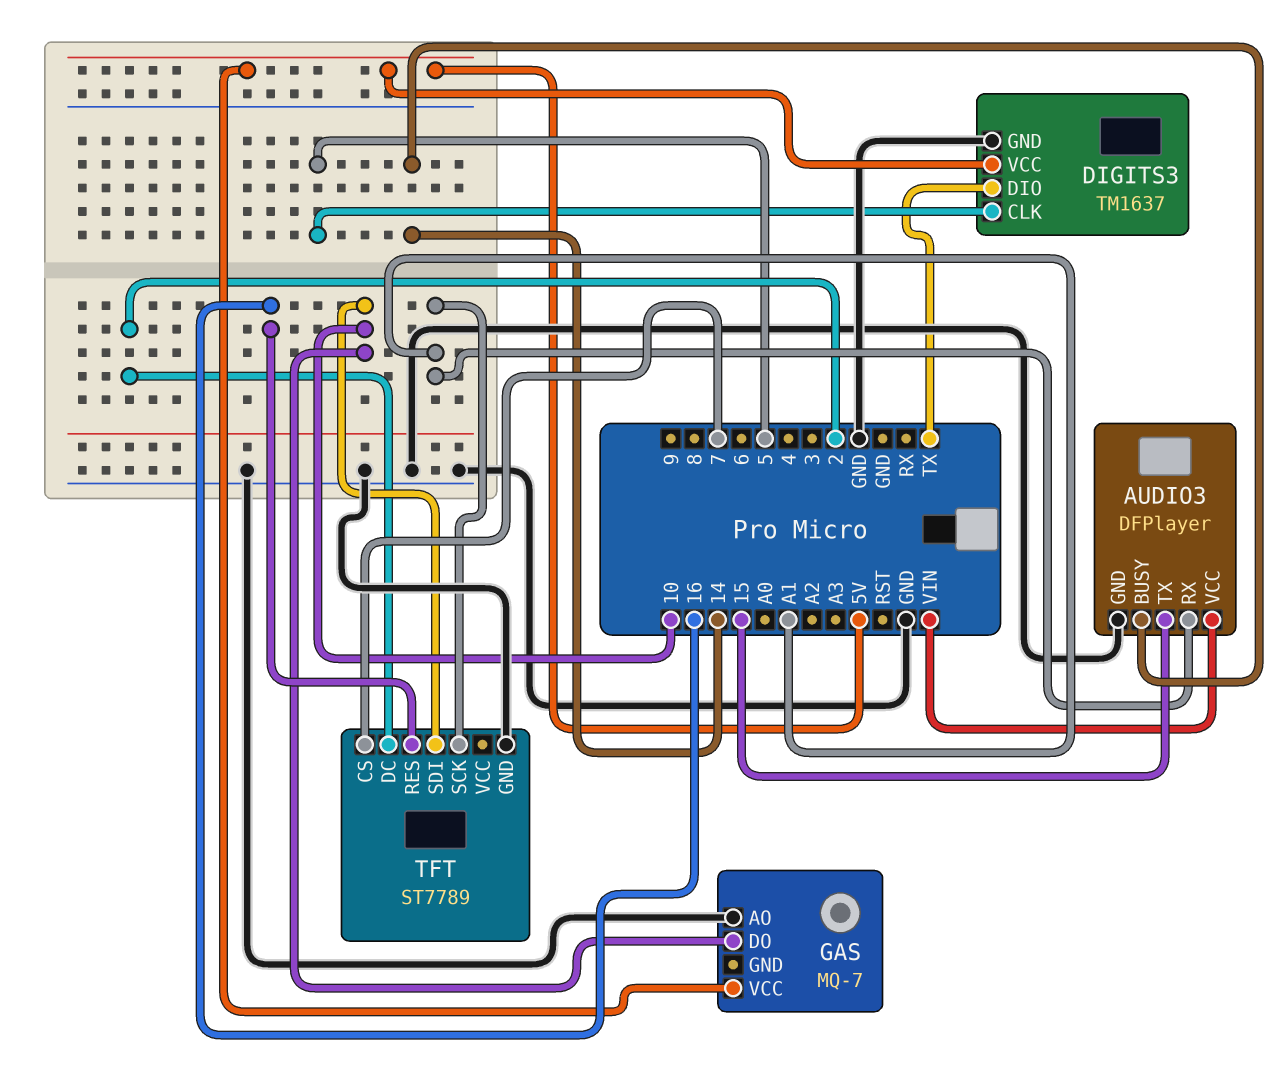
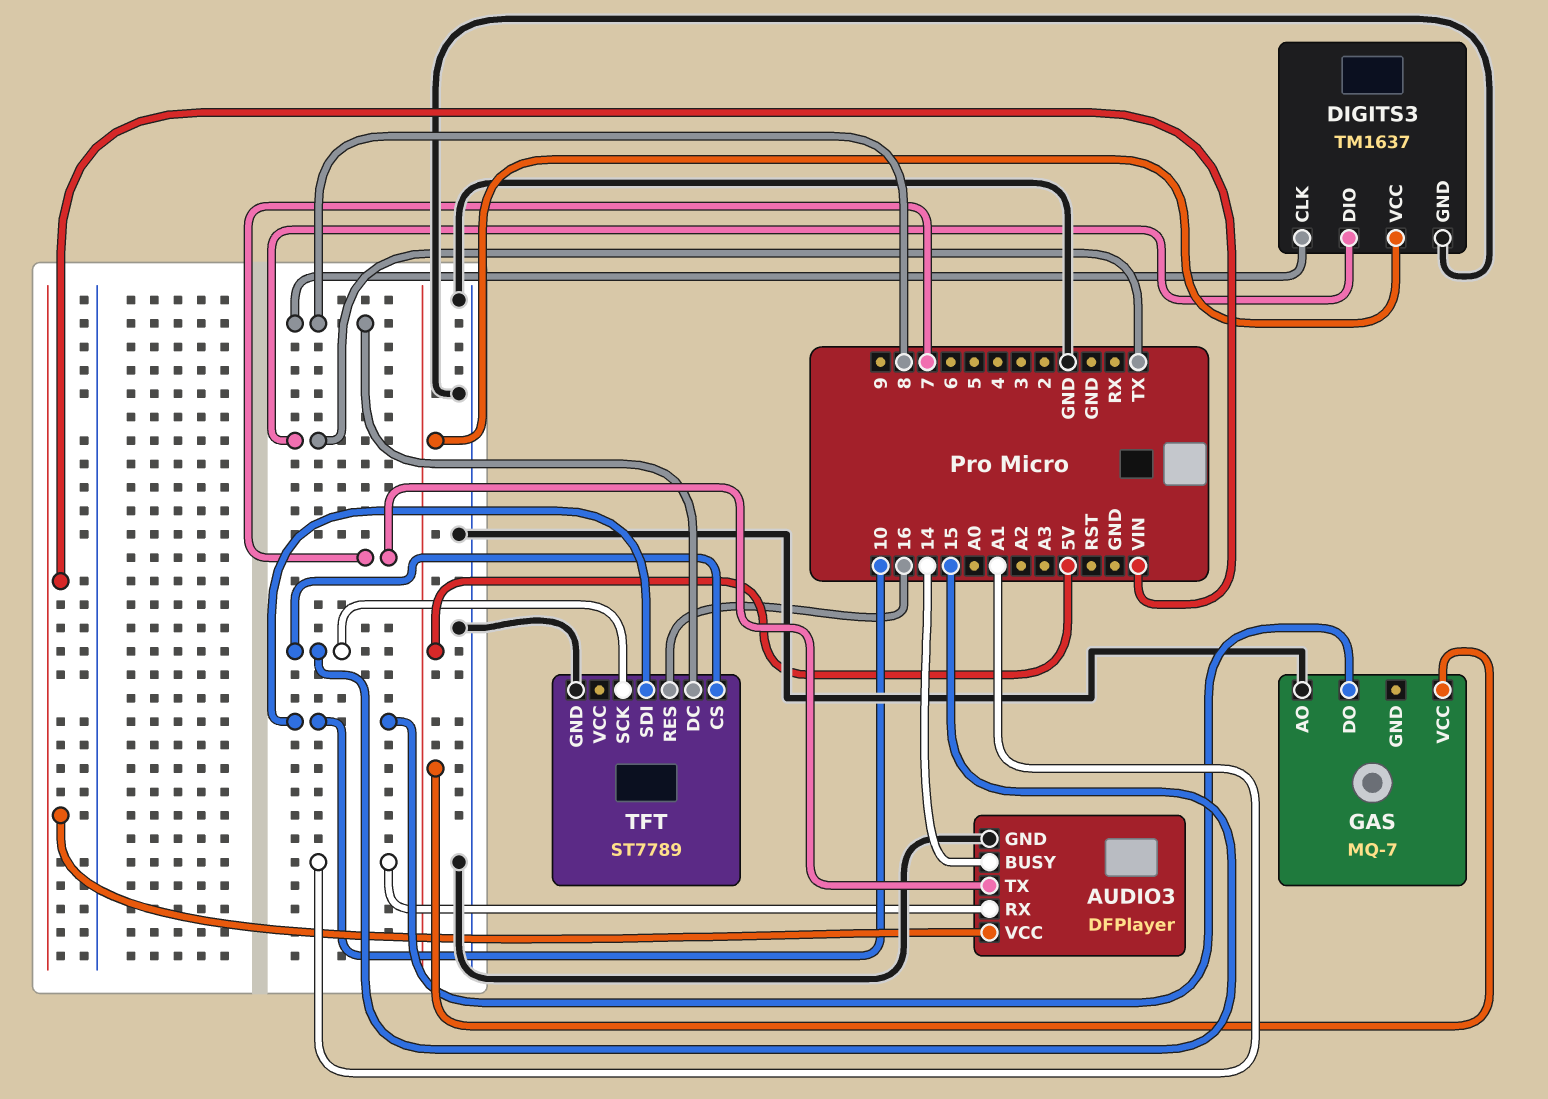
AUDIO3 pin TX: 15 -> 7
DIGITS3 pin CLK: 5 -> 8
TFT pin CS: 7 -> 15
TFT pin DC: 2 -> 8
TFT pin SCK: A1 -> 15

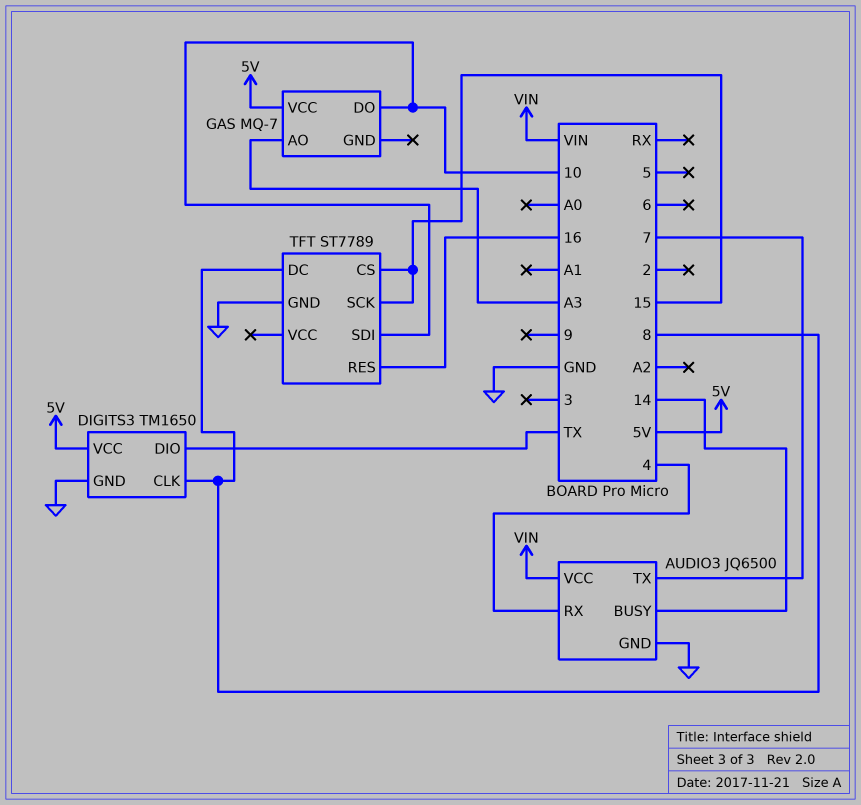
AUDIO3: DFPlayer -> JQ6500
AUDIO3 pin RX: A1 -> 4
DIGITS3: TM1637 -> TM1650
GAS pin AO: GND -> A3

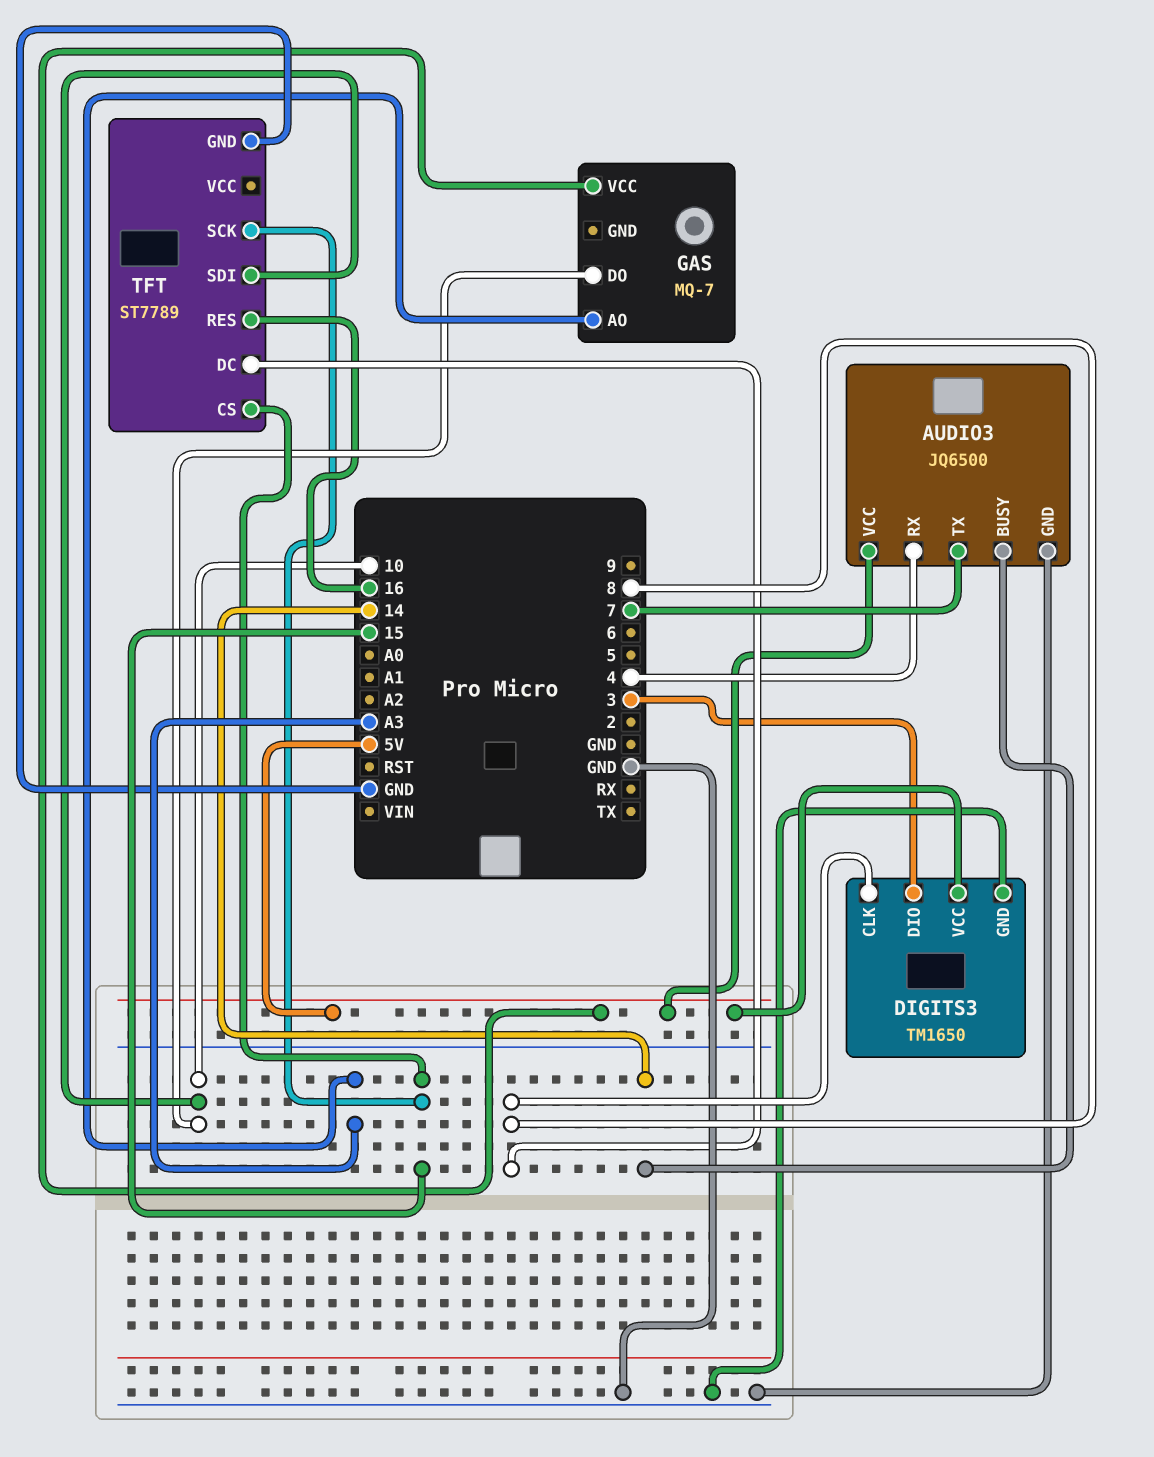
AUDIO3 pin VCC: VIN -> 5V
DIGITS3 pin DIO: TX -> 3

